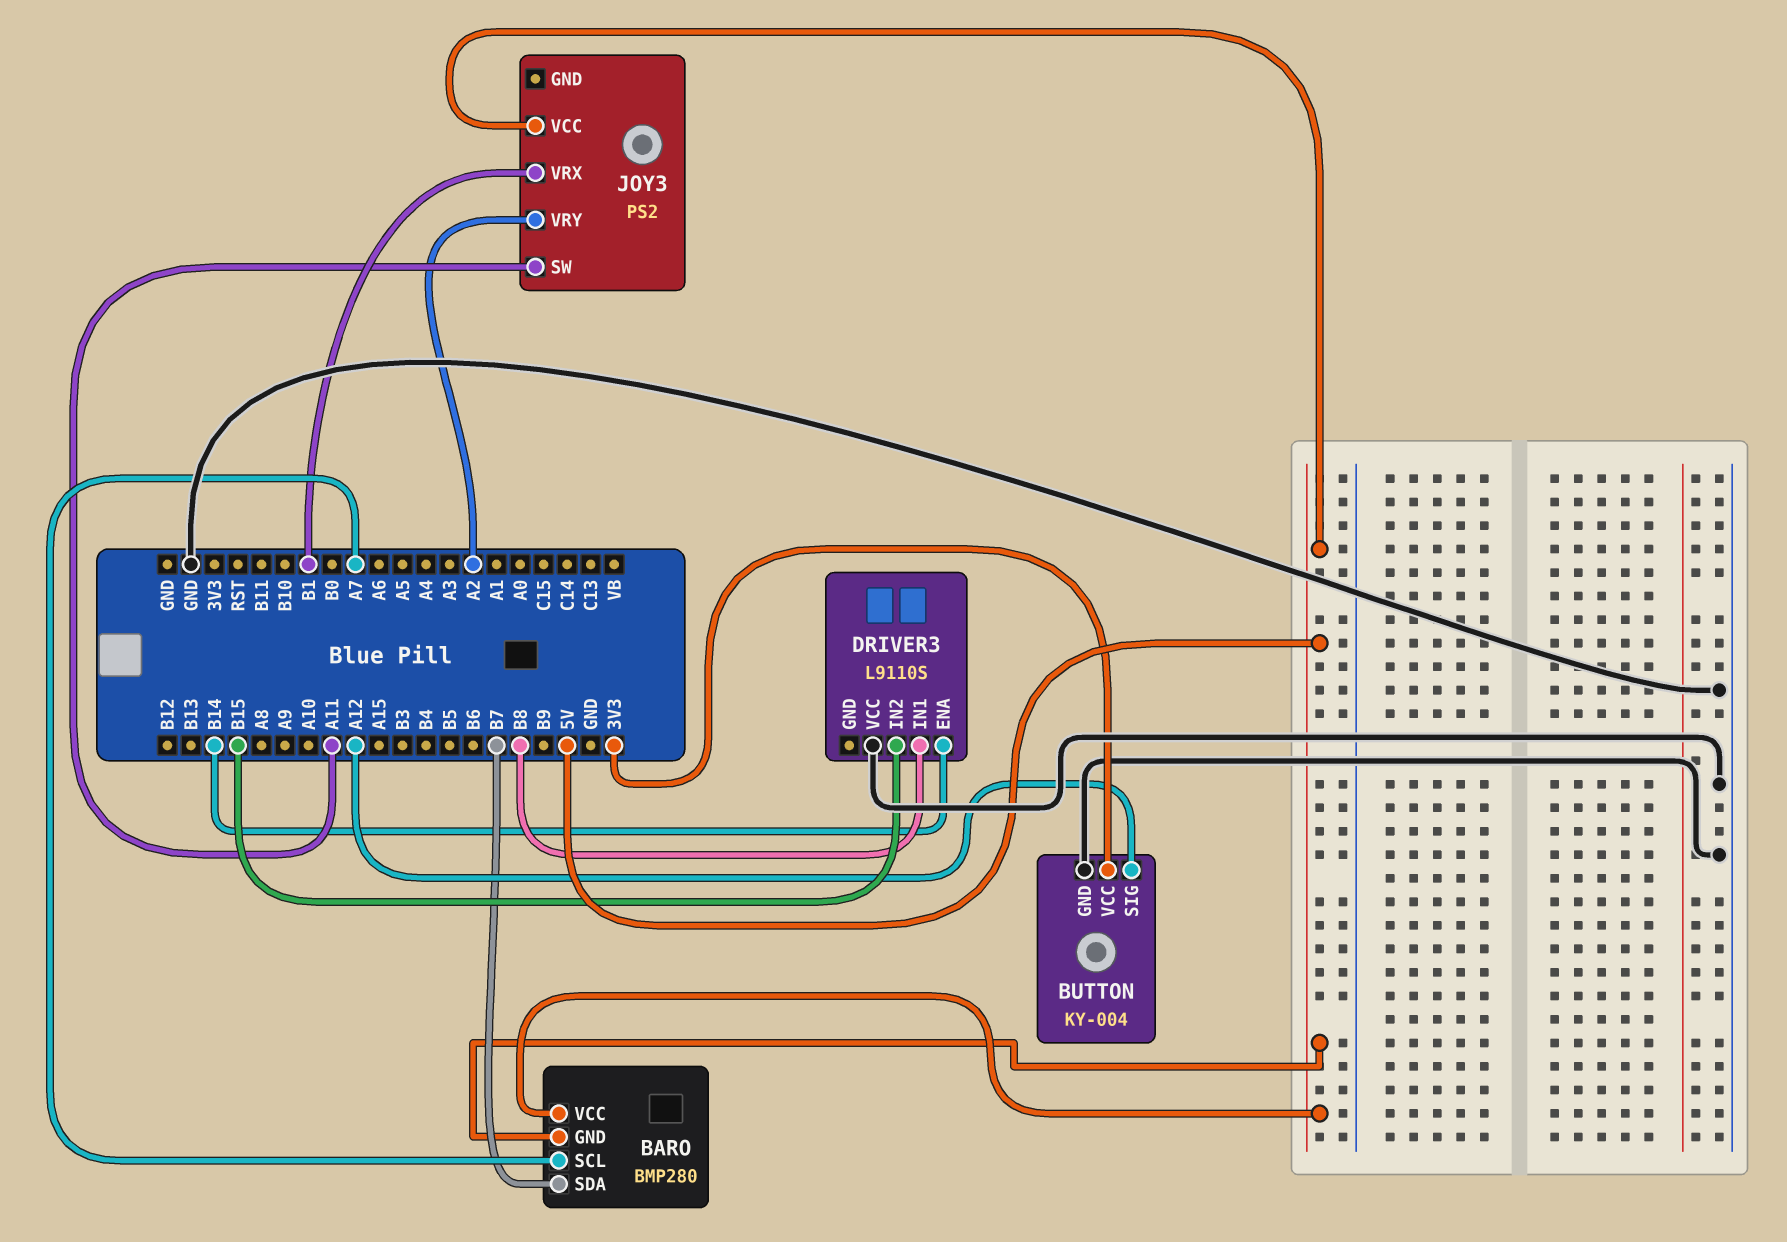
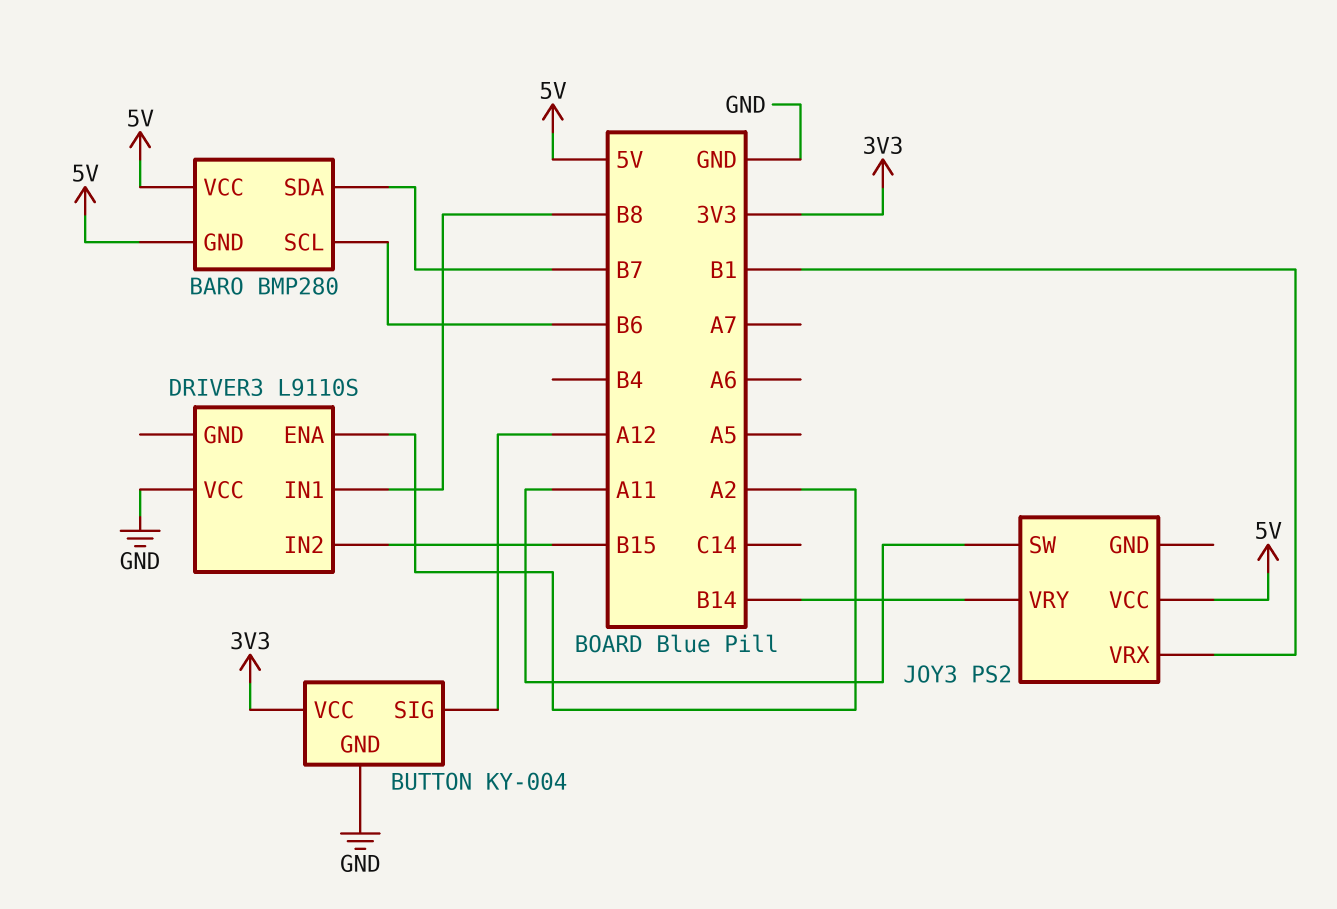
BARO pin SCL: A7 -> B6
DRIVER3 pin ENA: B14 -> A2
JOY3 pin VRY: A2 -> B14

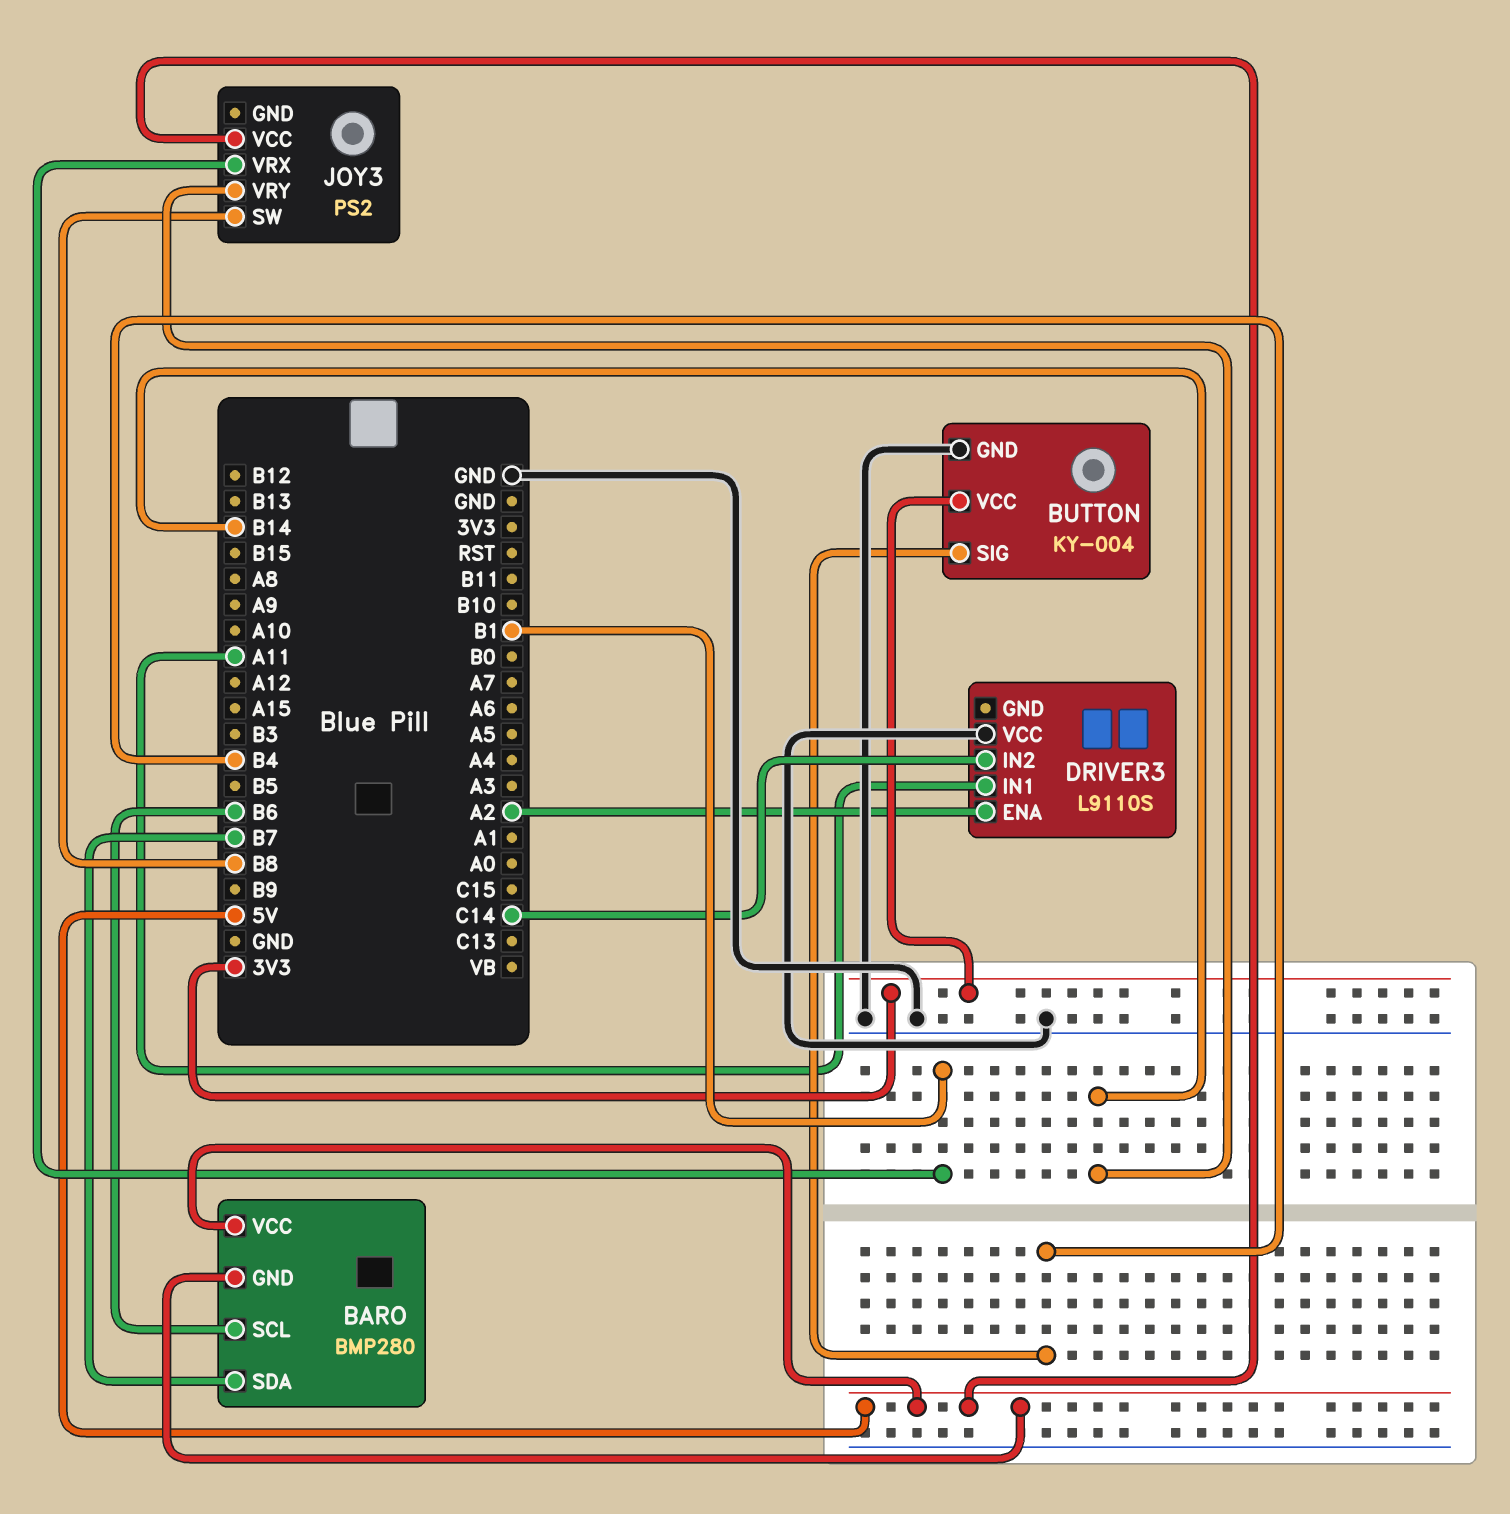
BUTTON pin SIG: A12 -> B4
DRIVER3 pin IN1: B8 -> A11
DRIVER3 pin IN2: B15 -> C14
JOY3 pin SW: A11 -> B8

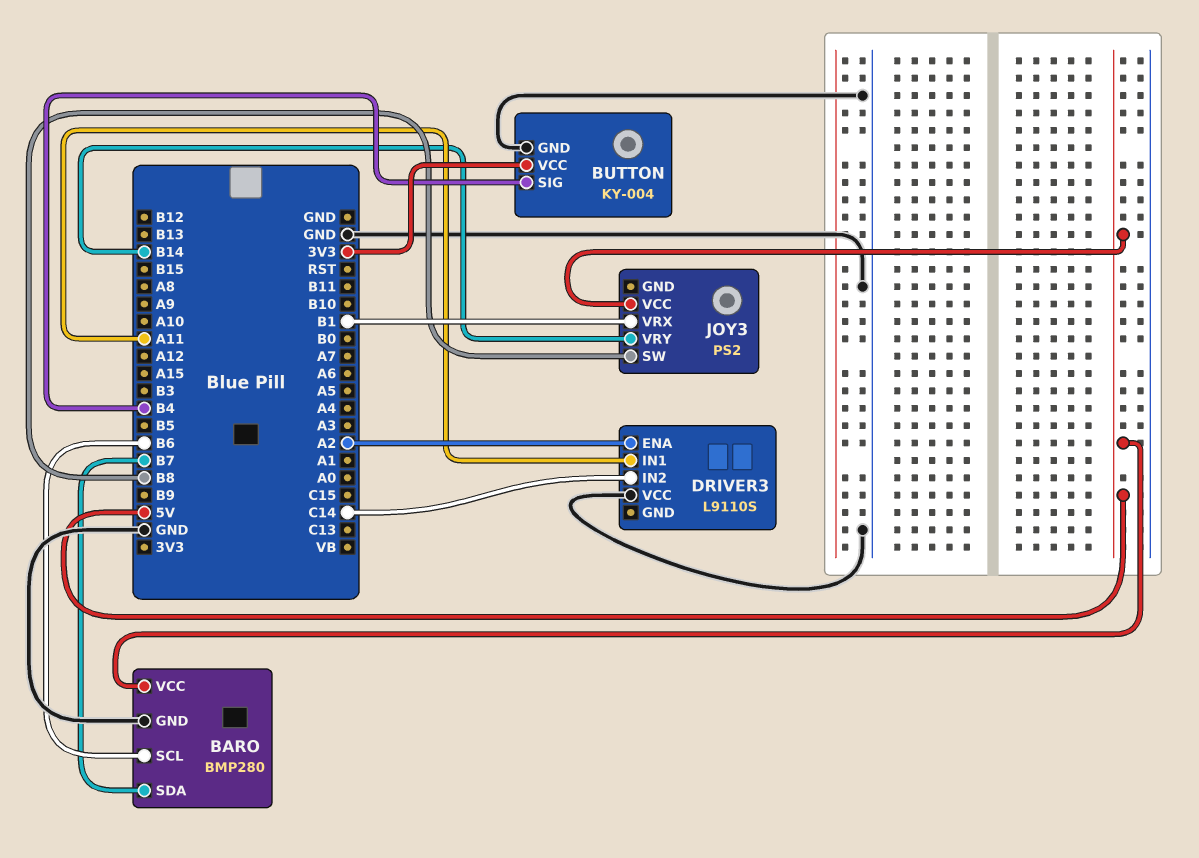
BARO pin GND: 5V -> GND

